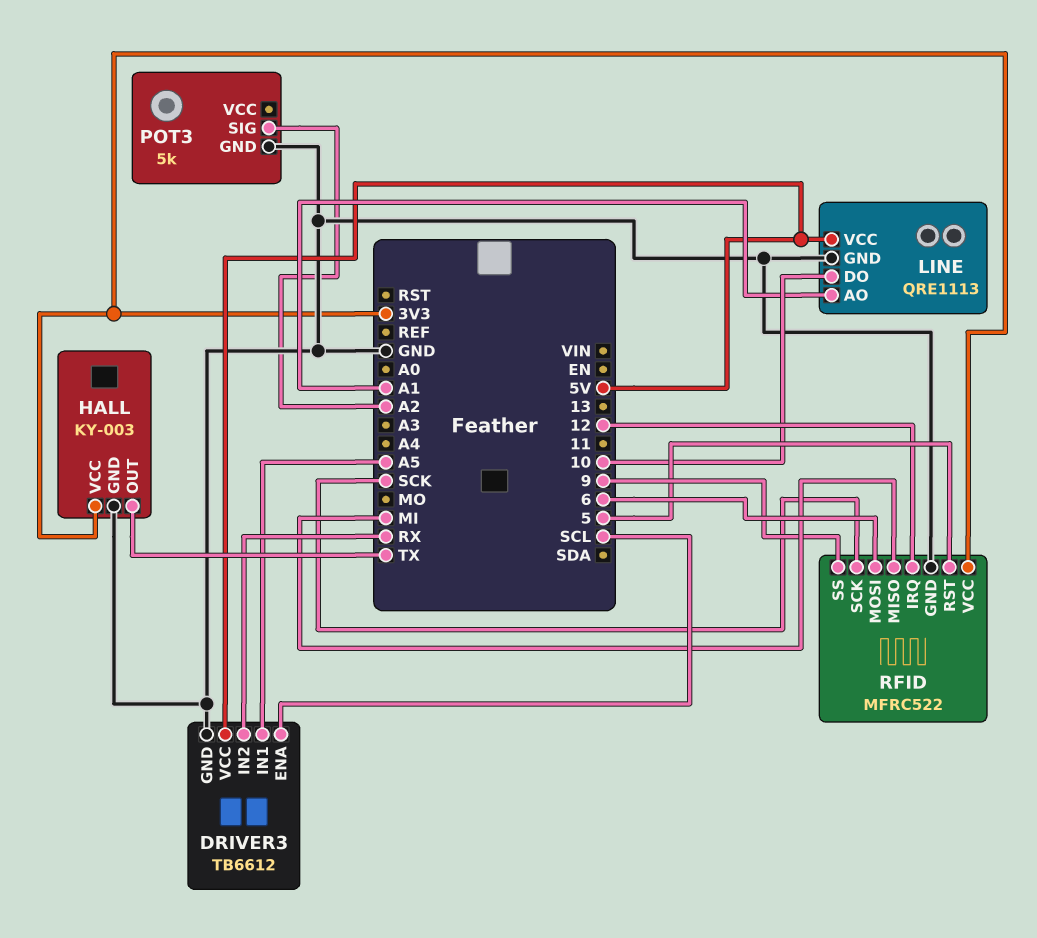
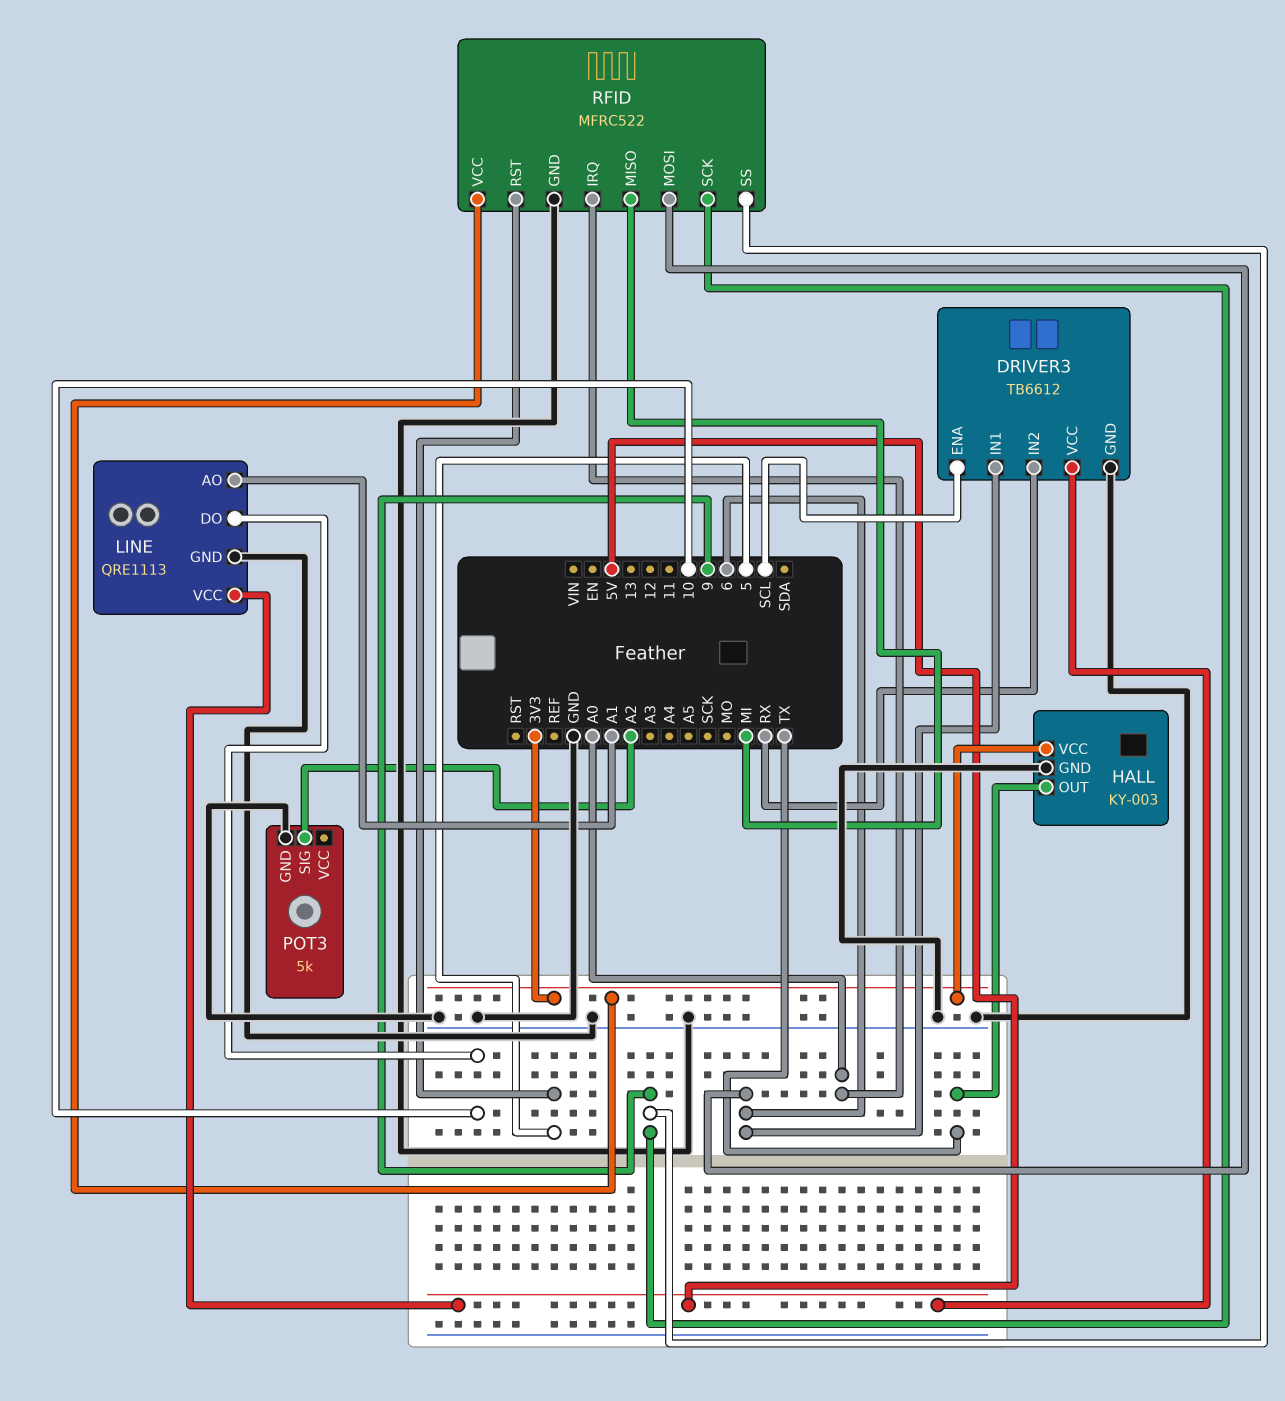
DRIVER3 pin IN1: A5 -> 6
RFID pin IRQ: 12 -> A0
RFID pin SCK: SCK -> 9

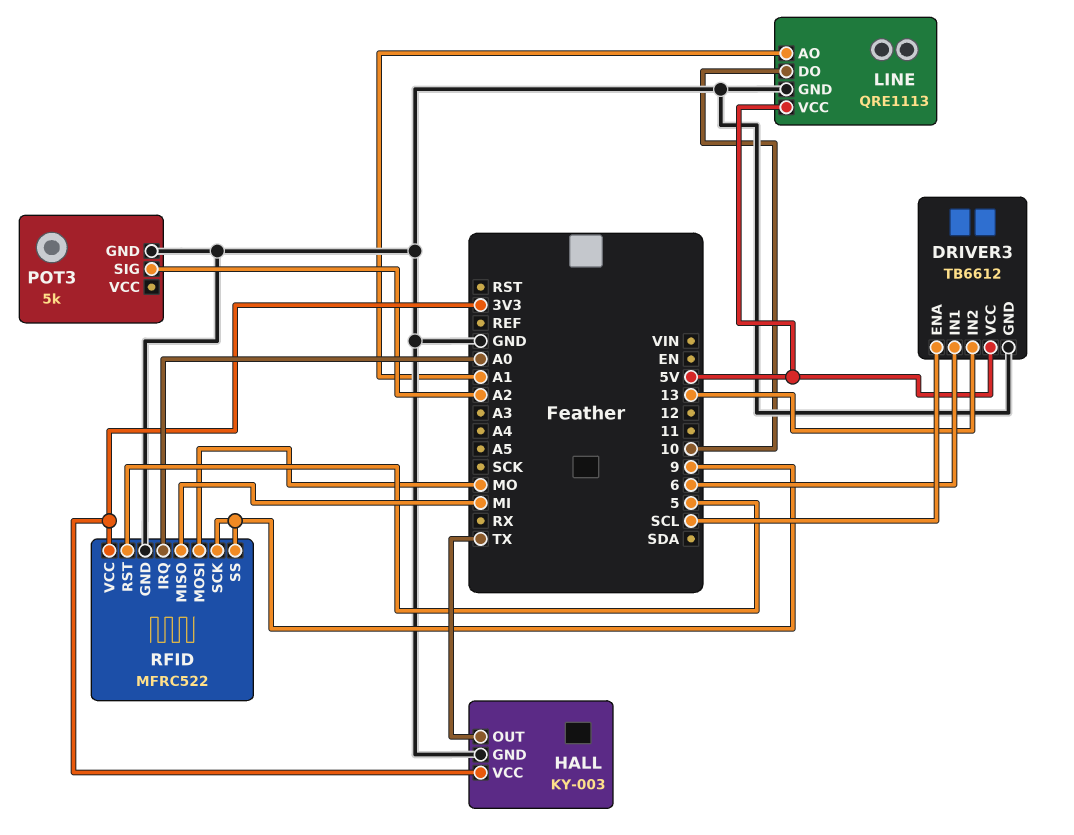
DRIVER3 pin IN2: RX -> 13
RFID pin MOSI: 6 -> MO

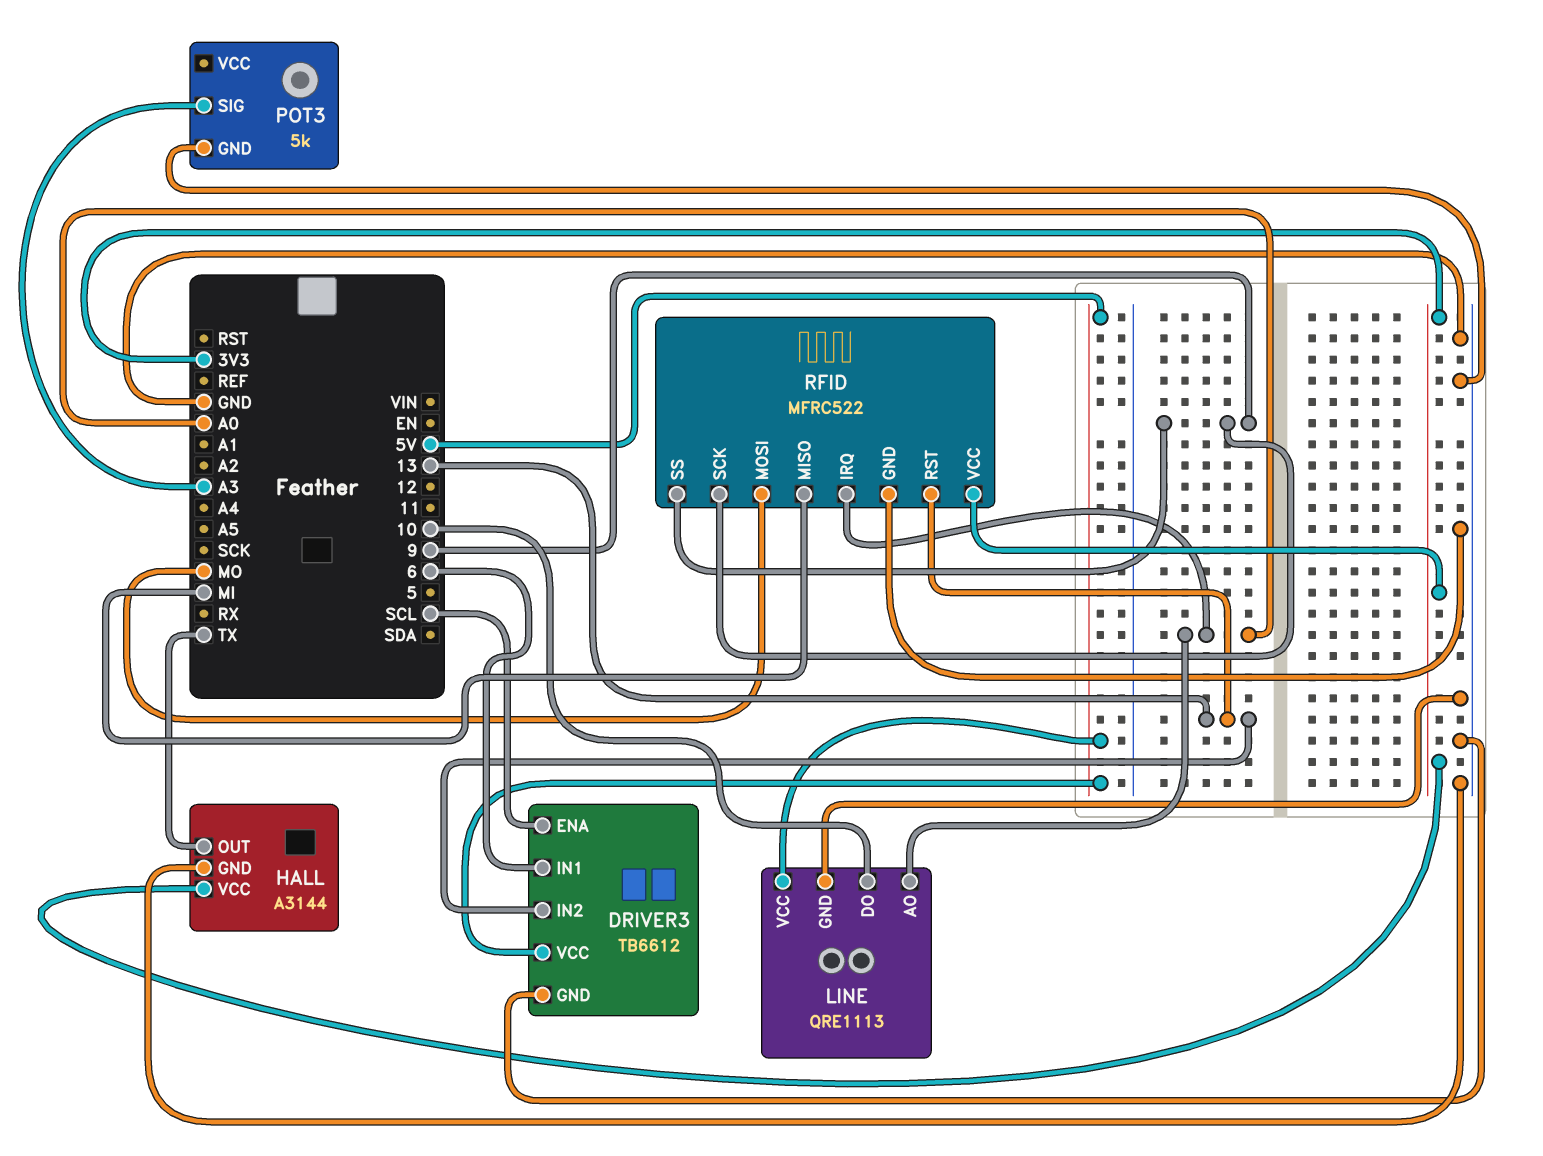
HALL: KY-003 -> A3144
LINE pin AO: A1 -> A0
POT3 pin SIG: A2 -> A3
RFID pin RST: 5 -> 13

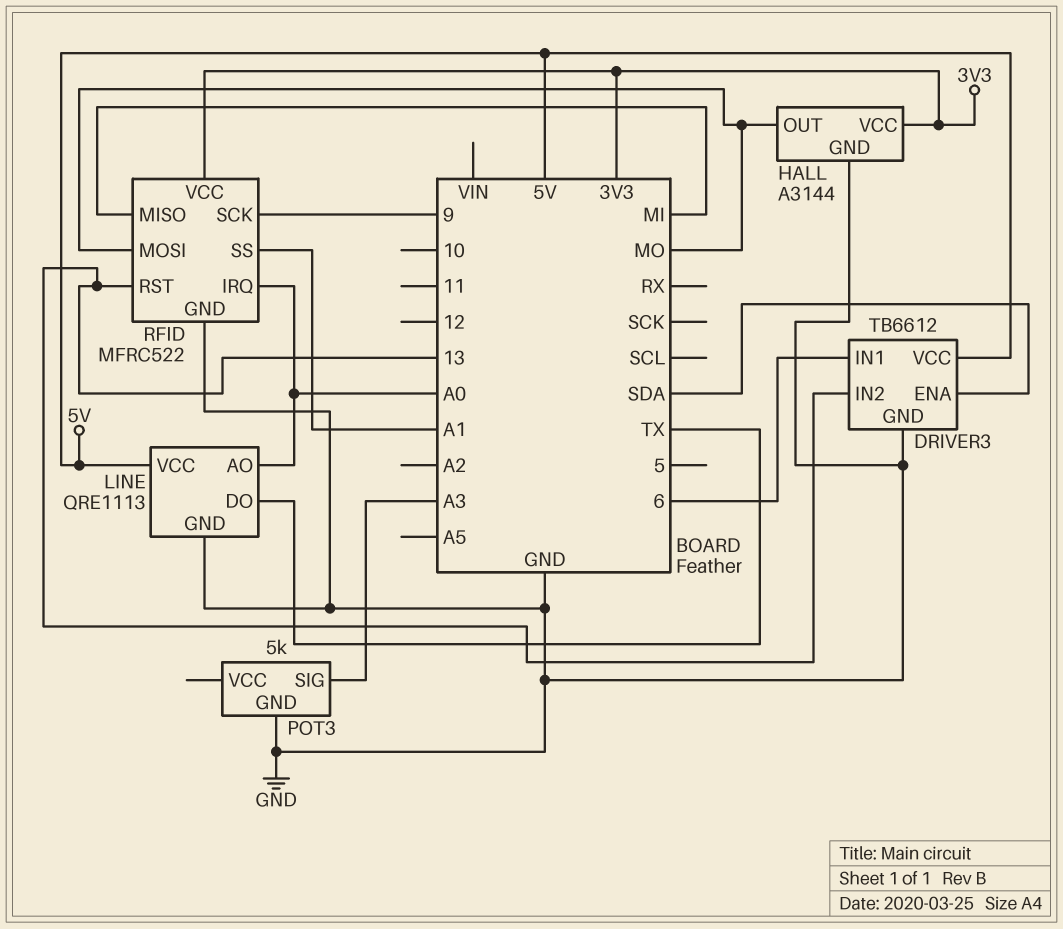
DRIVER3 pin ENA: SCL -> SDA
HALL pin OUT: TX -> MO
LINE pin DO: 10 -> TX
RFID pin SS: 9 -> A1

